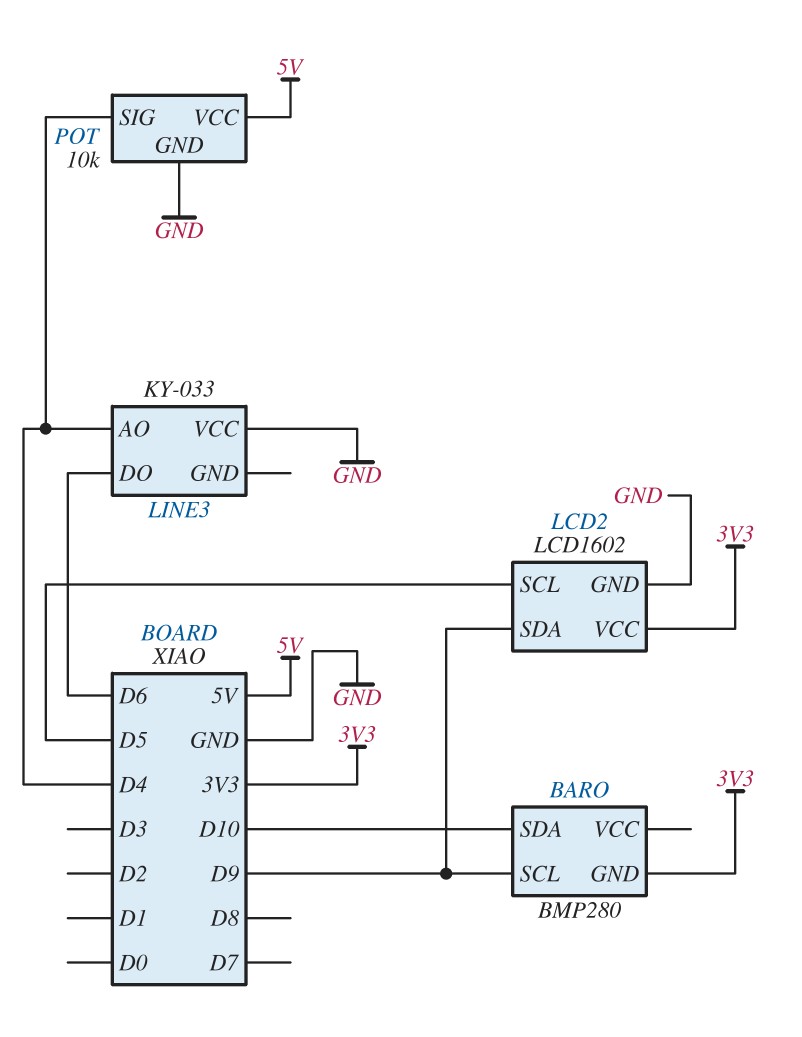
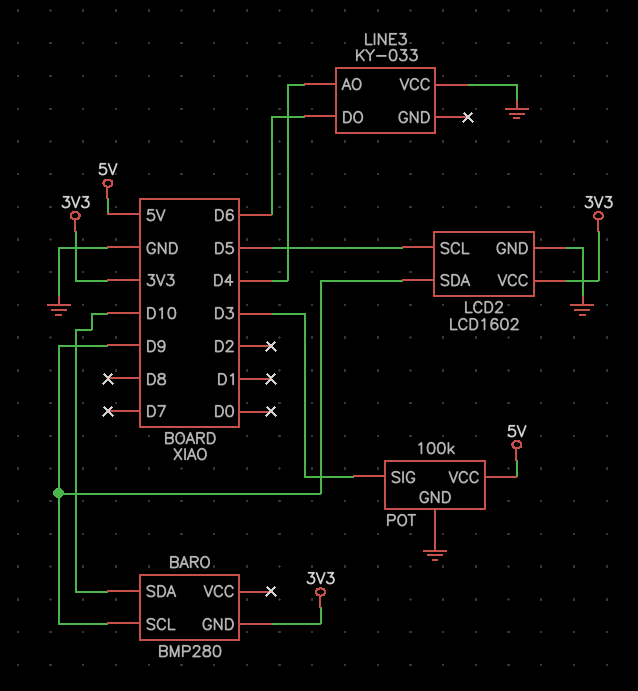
POT: 10k -> 100k
POT pin SIG: D4 -> D3

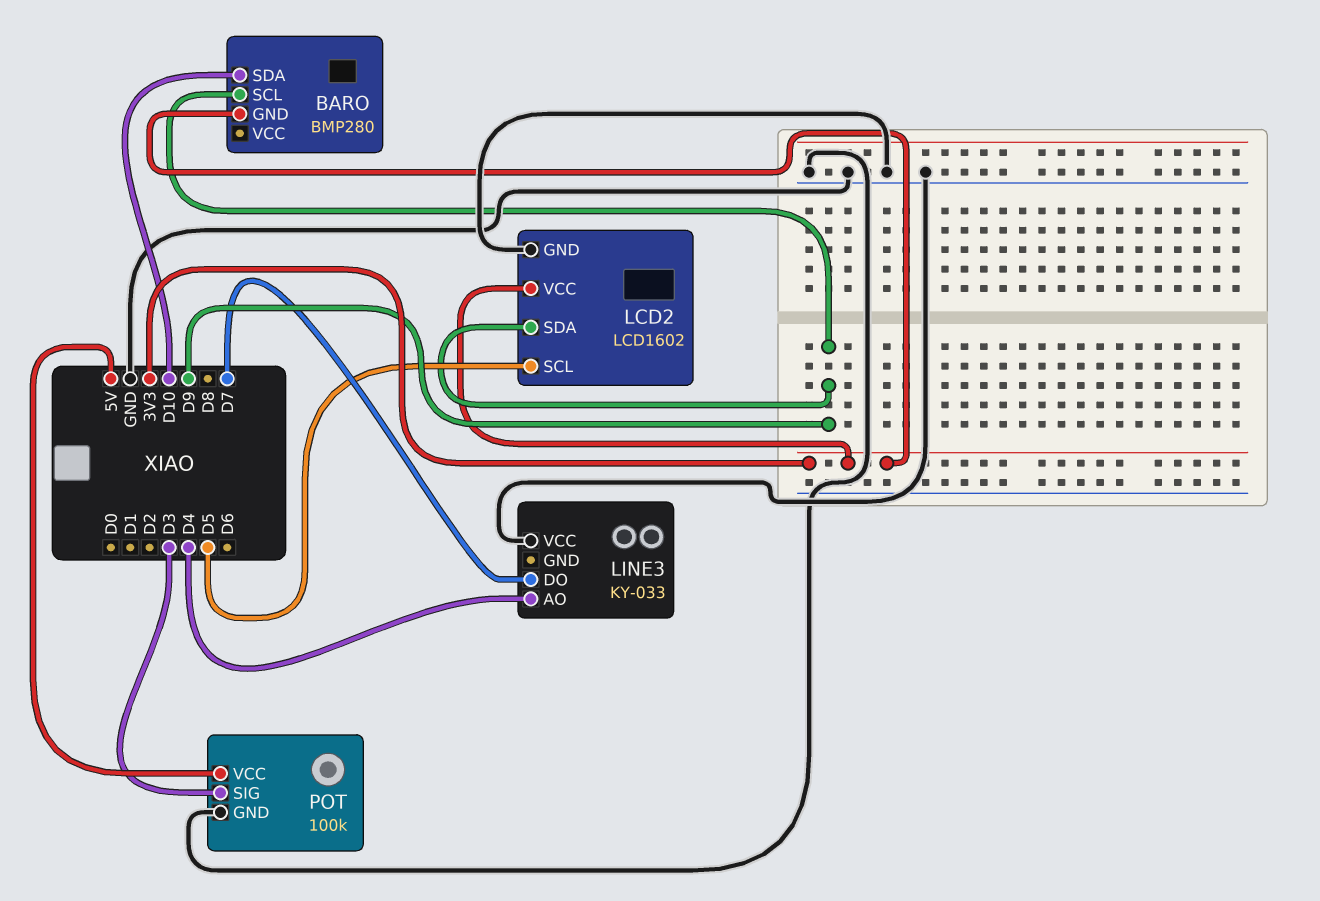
LINE3 pin DO: D6 -> D7

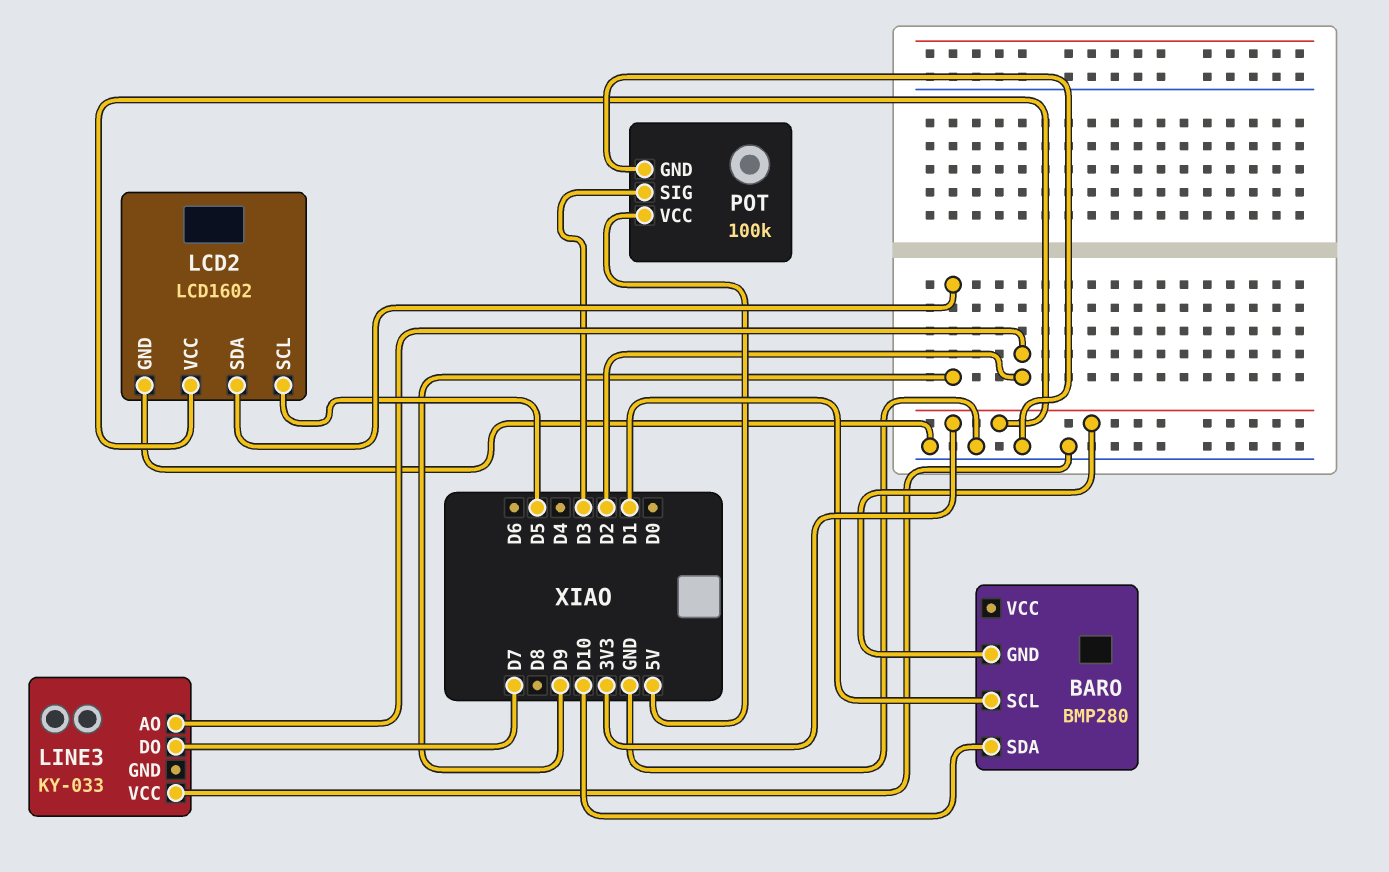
BARO pin SCL: D9 -> D1
LINE3 pin AO: D4 -> D2

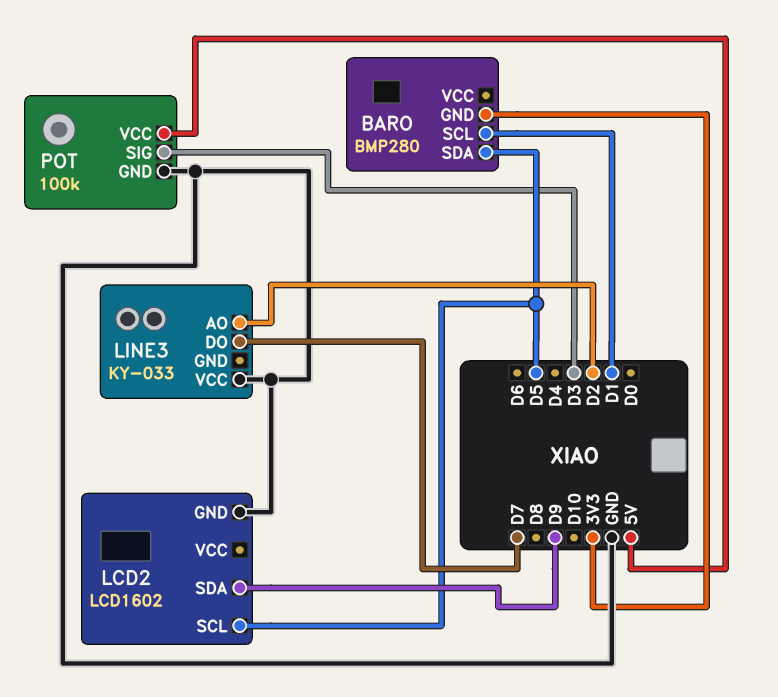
BARO pin SDA: D10 -> D5
LCD2 pin VCC: 3V3 -> none

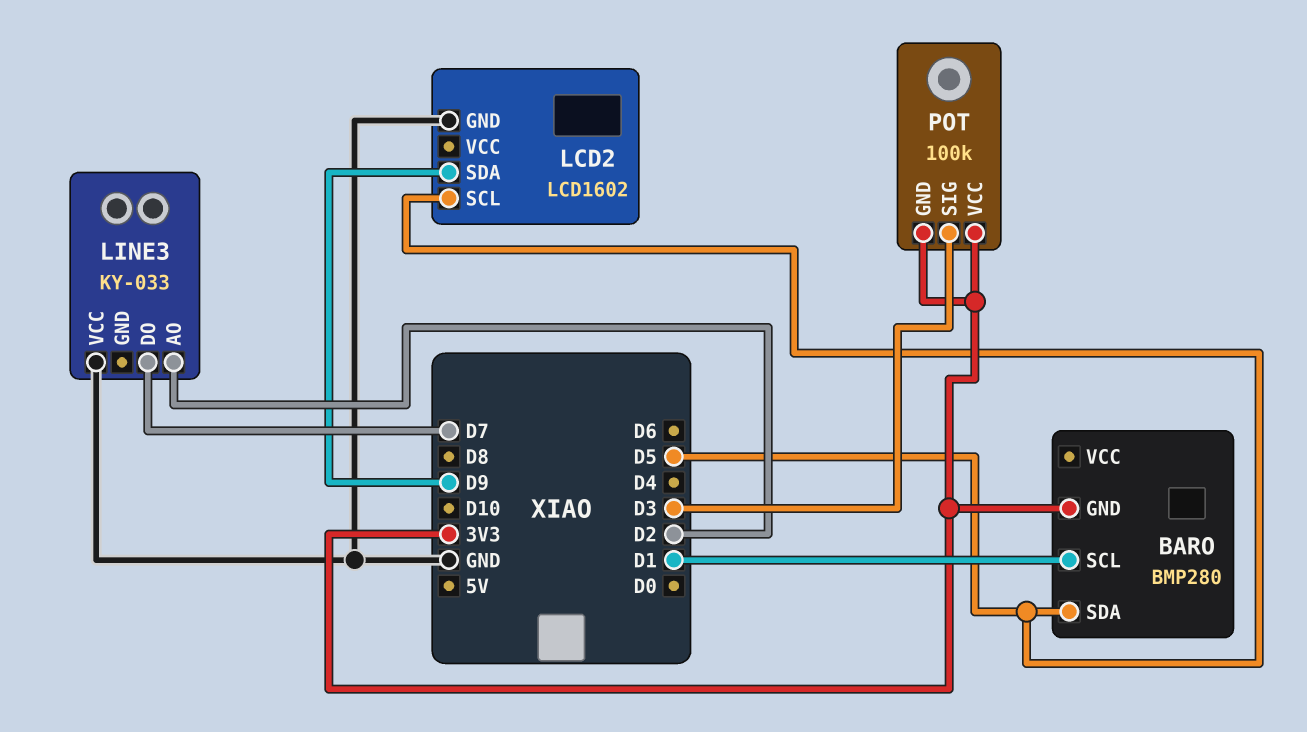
POT pin GND: GND -> 3V3
POT pin VCC: 5V -> 3V3

